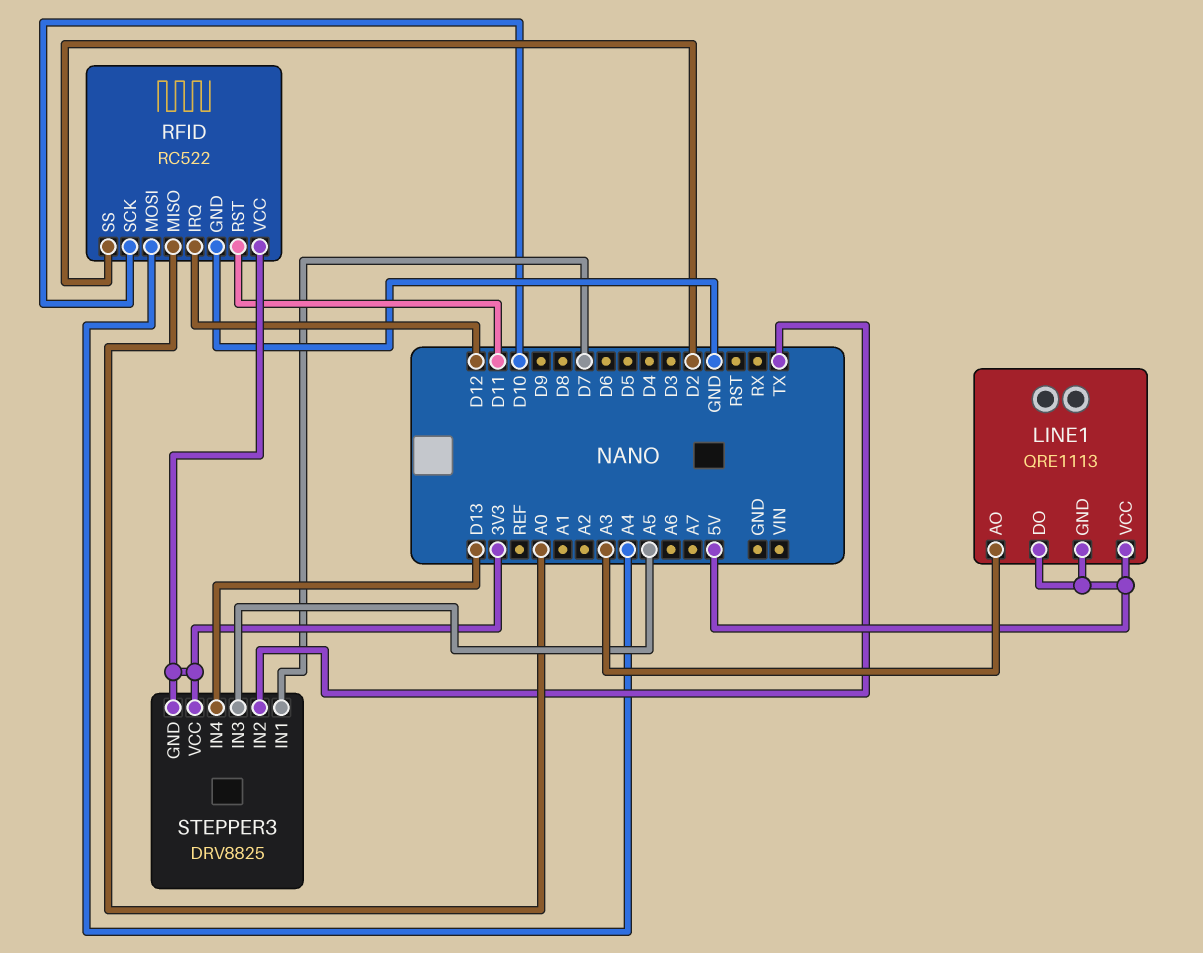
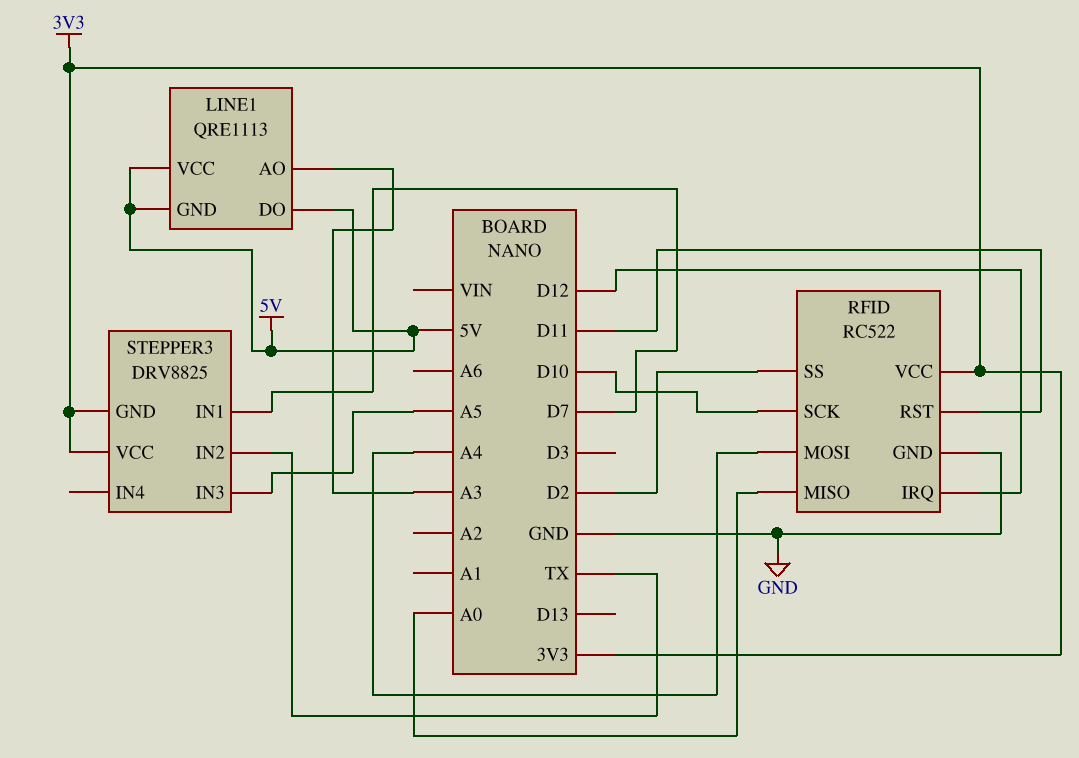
STEPPER3 pin IN4: D13 -> none

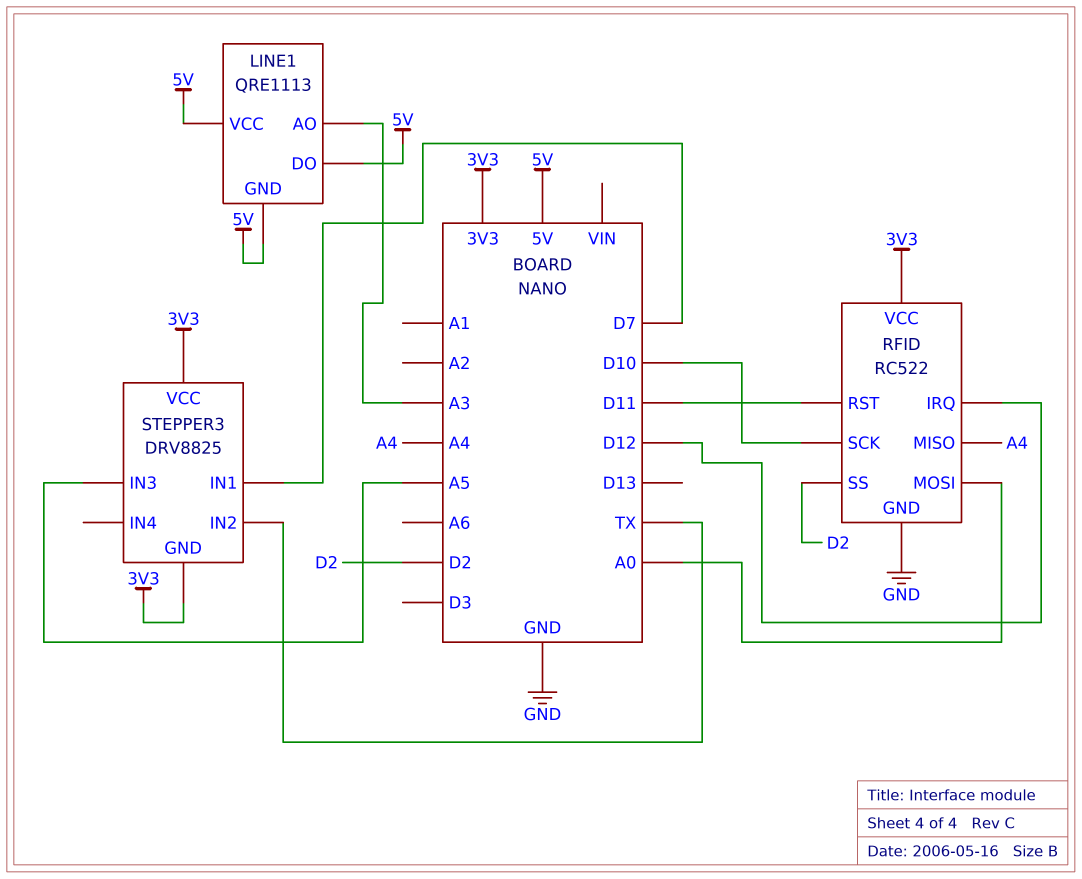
RFID pin MISO: A0 -> A4
RFID pin MOSI: A4 -> A0

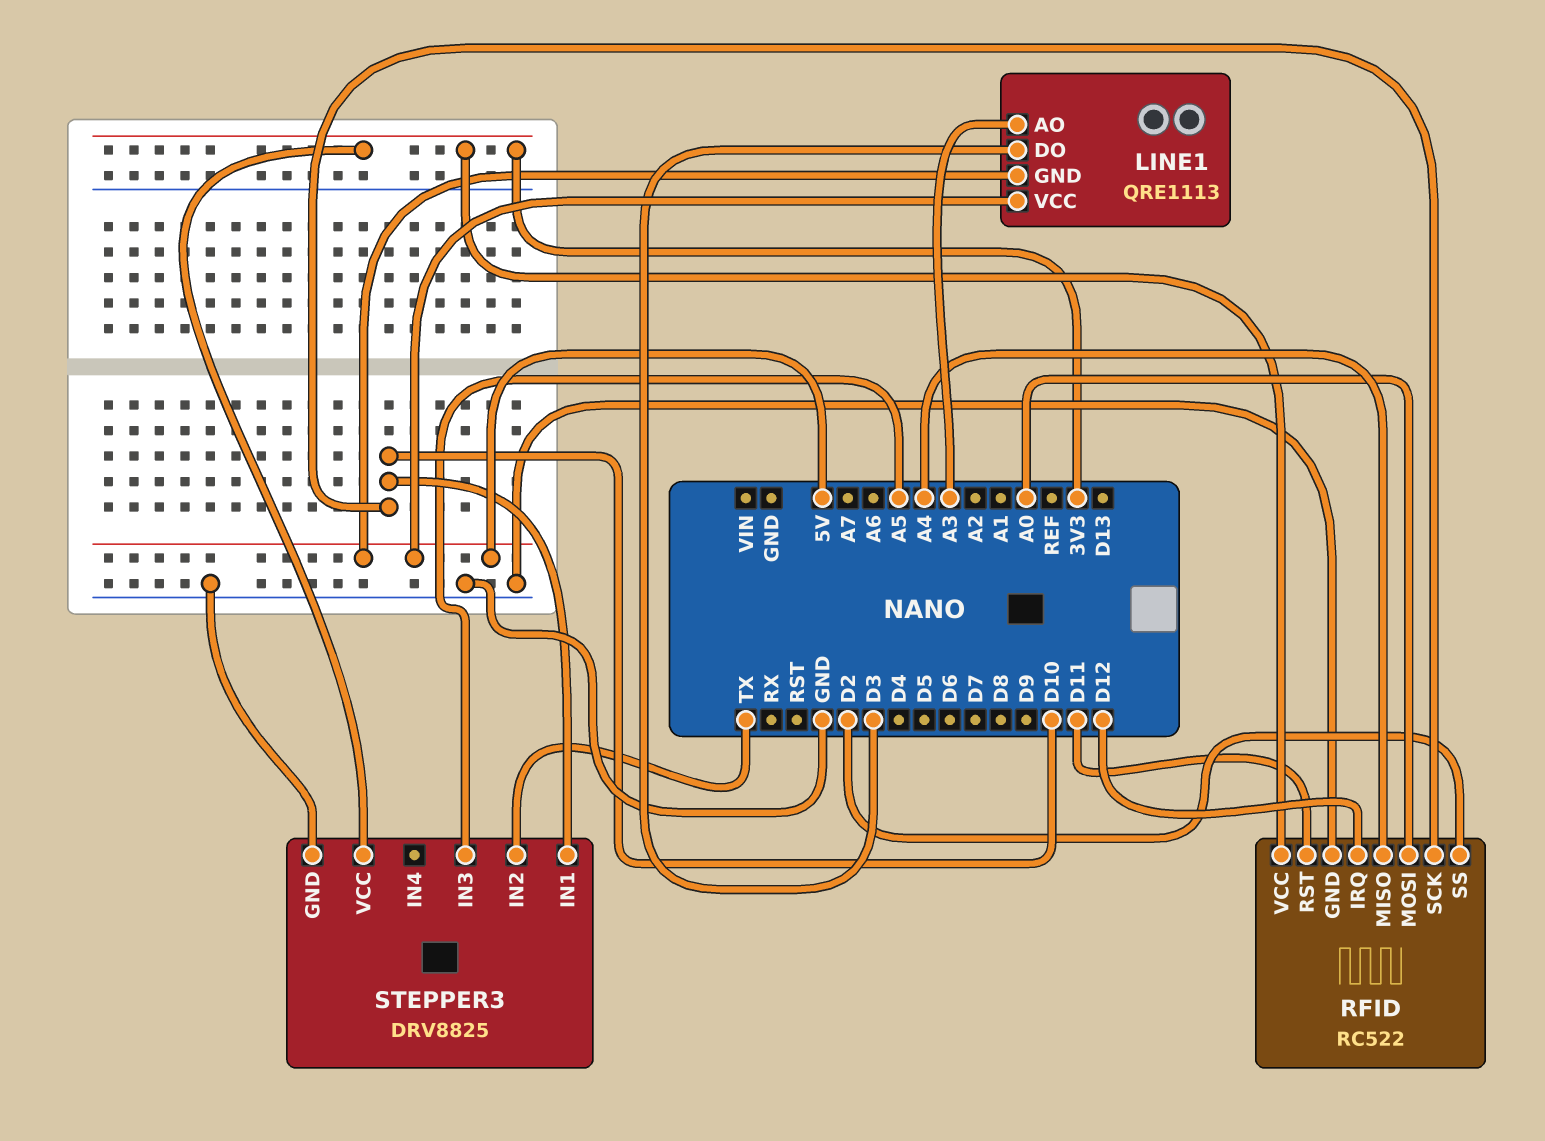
LINE1 pin DO: 5V -> D3
STEPPER3 pin GND: 3V3 -> GND
STEPPER3 pin IN1: D7 -> D10

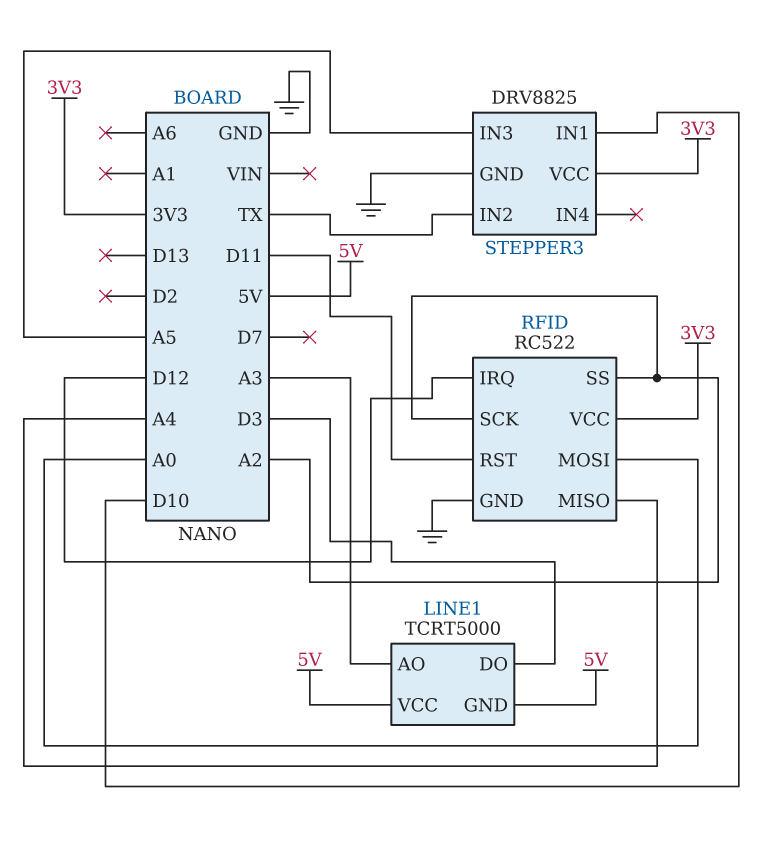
LINE1: QRE1113 -> TCRT5000
RFID pin SCK: D10 -> A2
RFID pin SS: D2 -> A2

